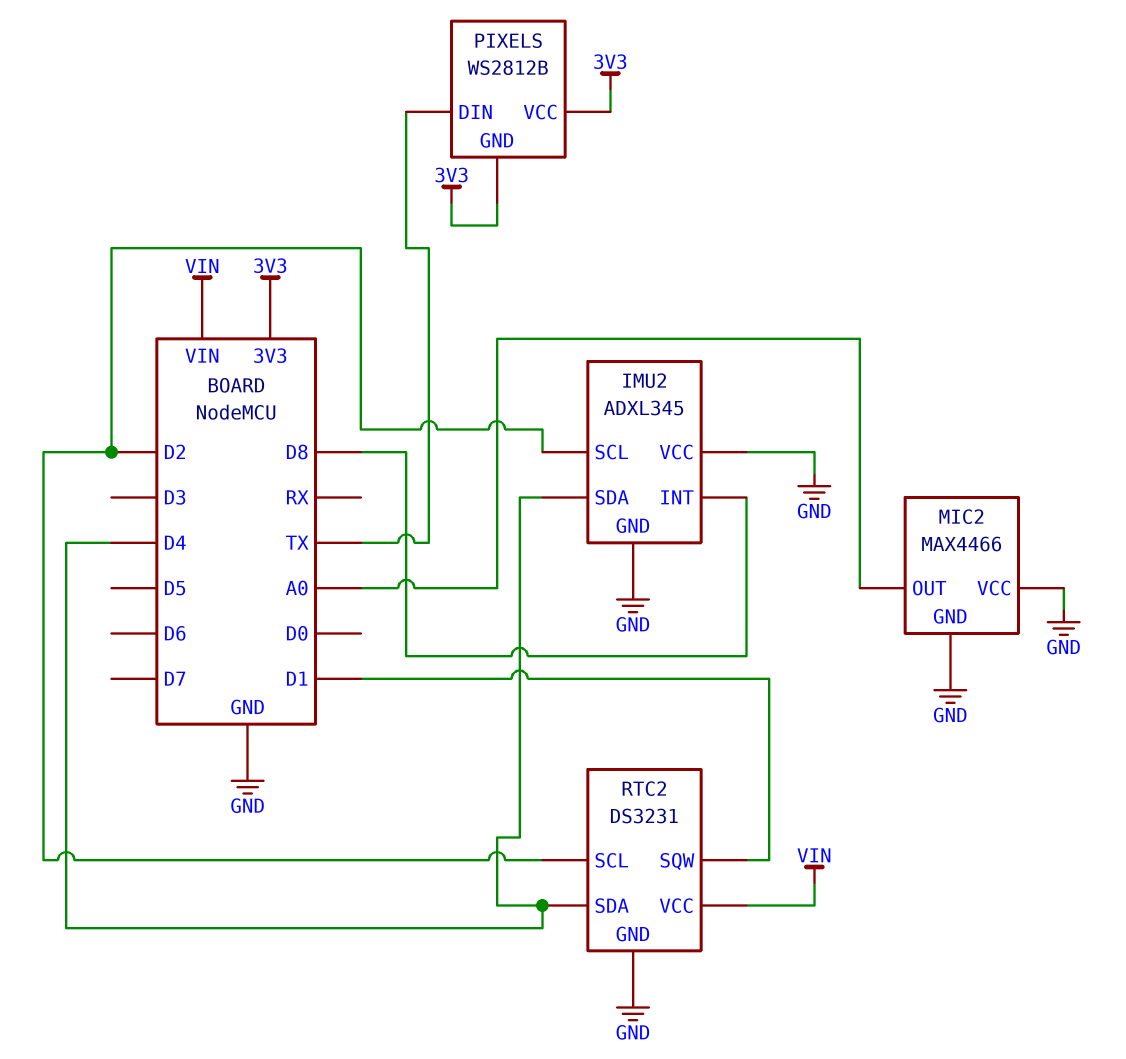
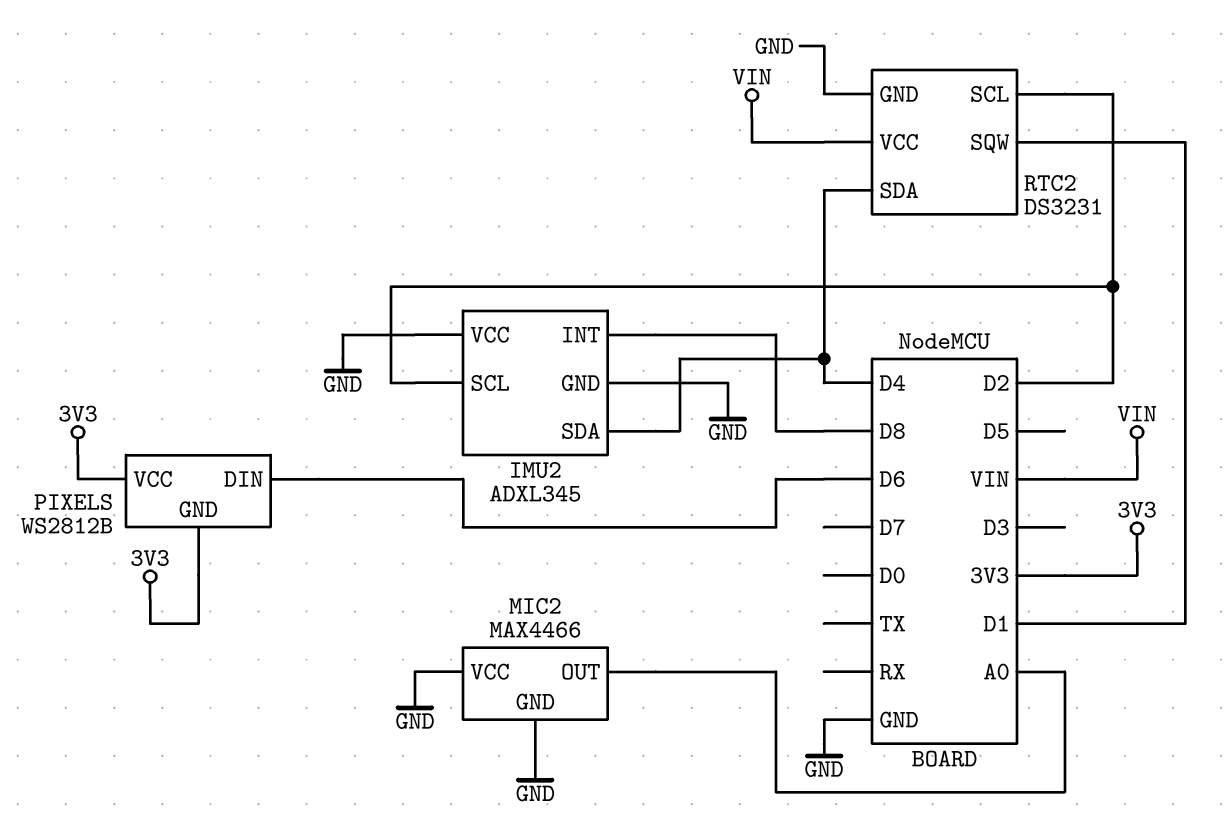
PIXELS pin DIN: TX -> D6

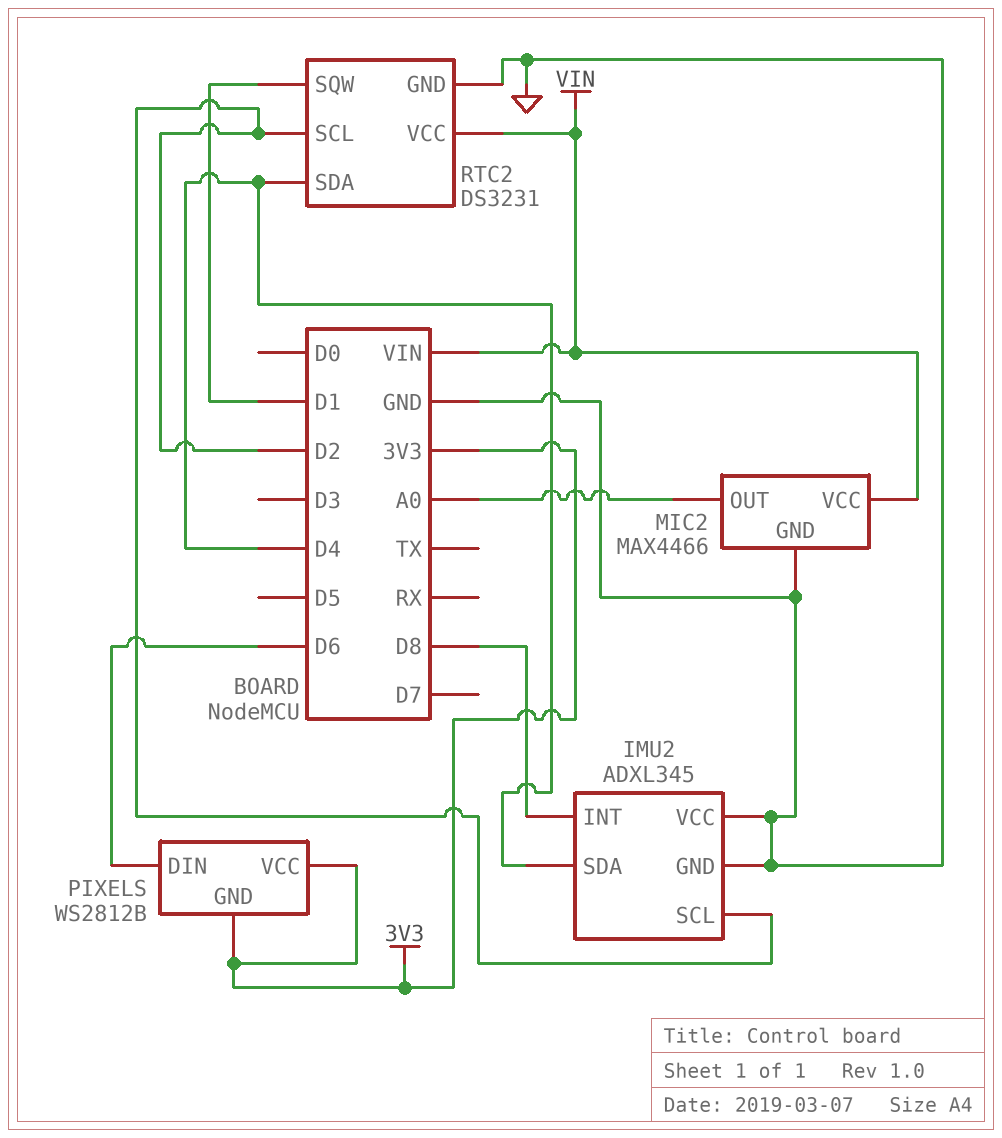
MIC2 pin VCC: GND -> VIN

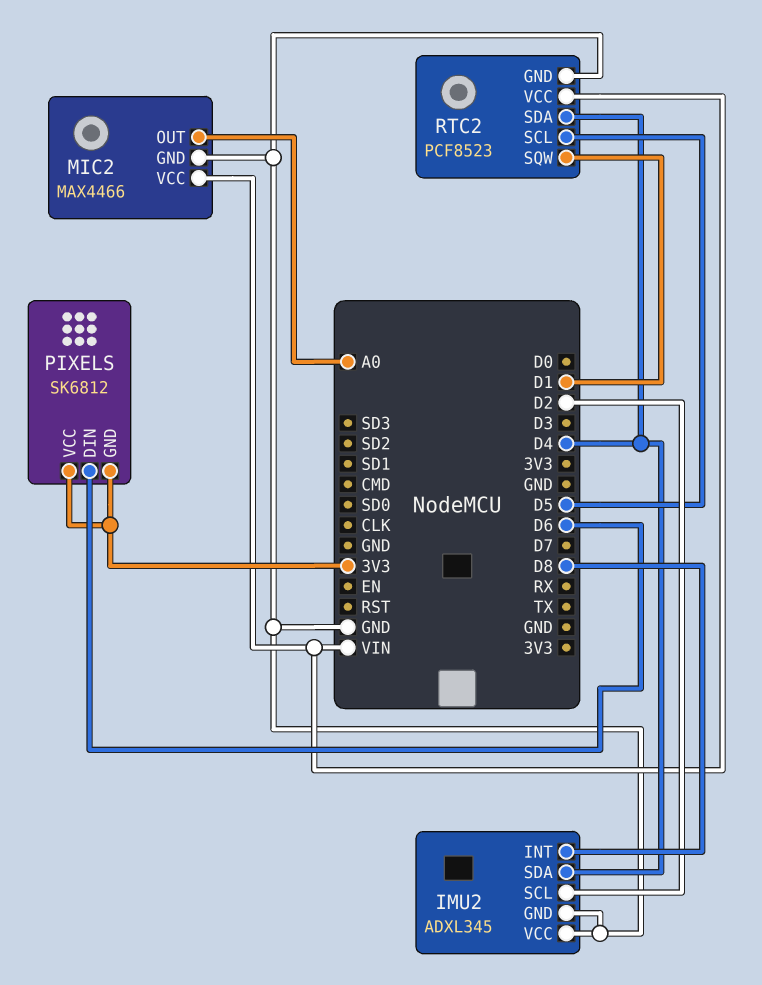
PIXELS: WS2812B -> SK6812
RTC2: DS3231 -> PCF8523
RTC2 pin SCL: D2 -> D5

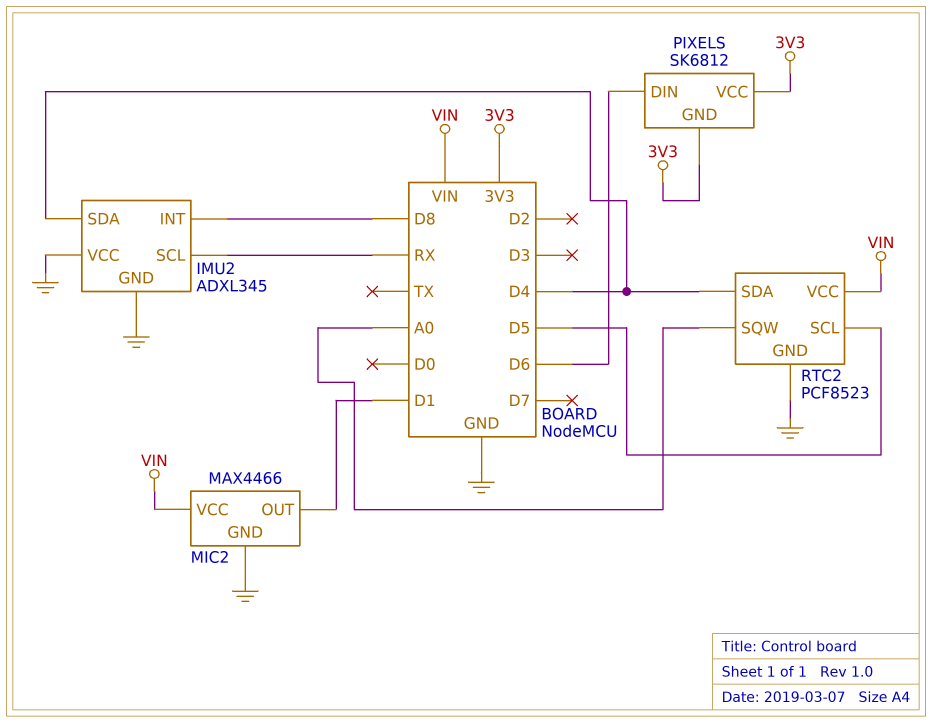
IMU2 pin SCL: D2 -> RX
MIC2 pin OUT: A0 -> D1
RTC2 pin SQW: D1 -> A0

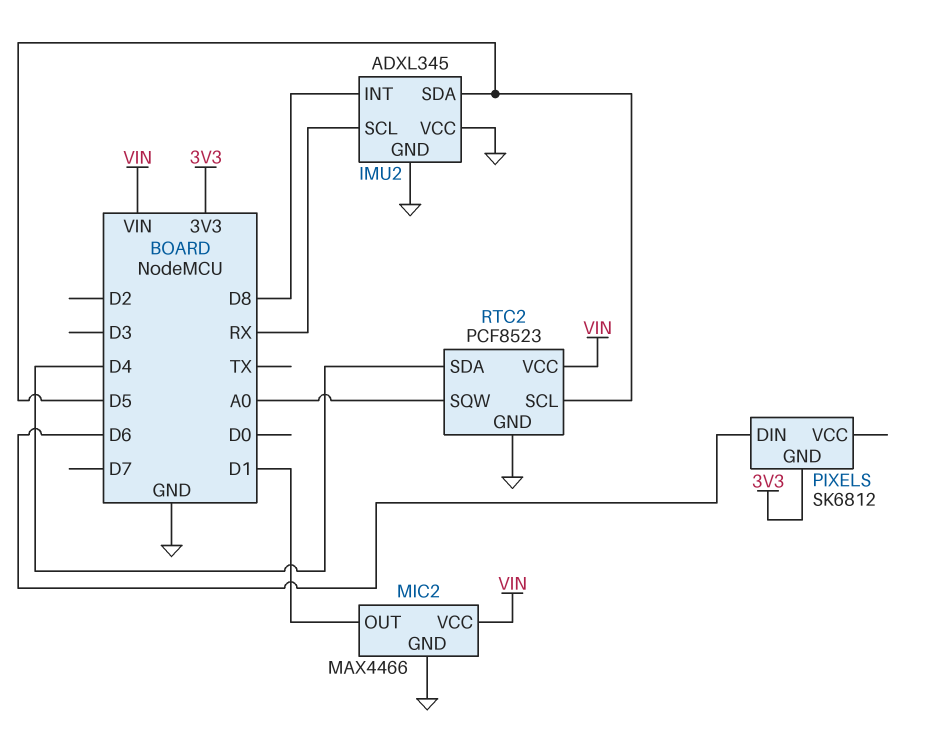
IMU2 pin SDA: D4 -> D5
PIXELS pin VCC: 3V3 -> none

